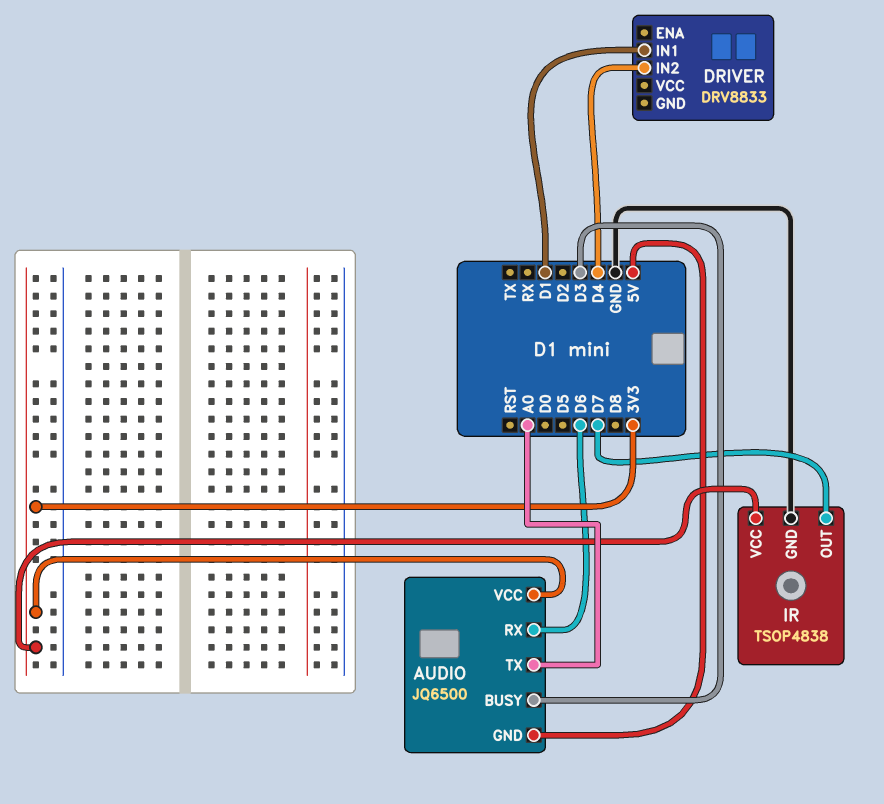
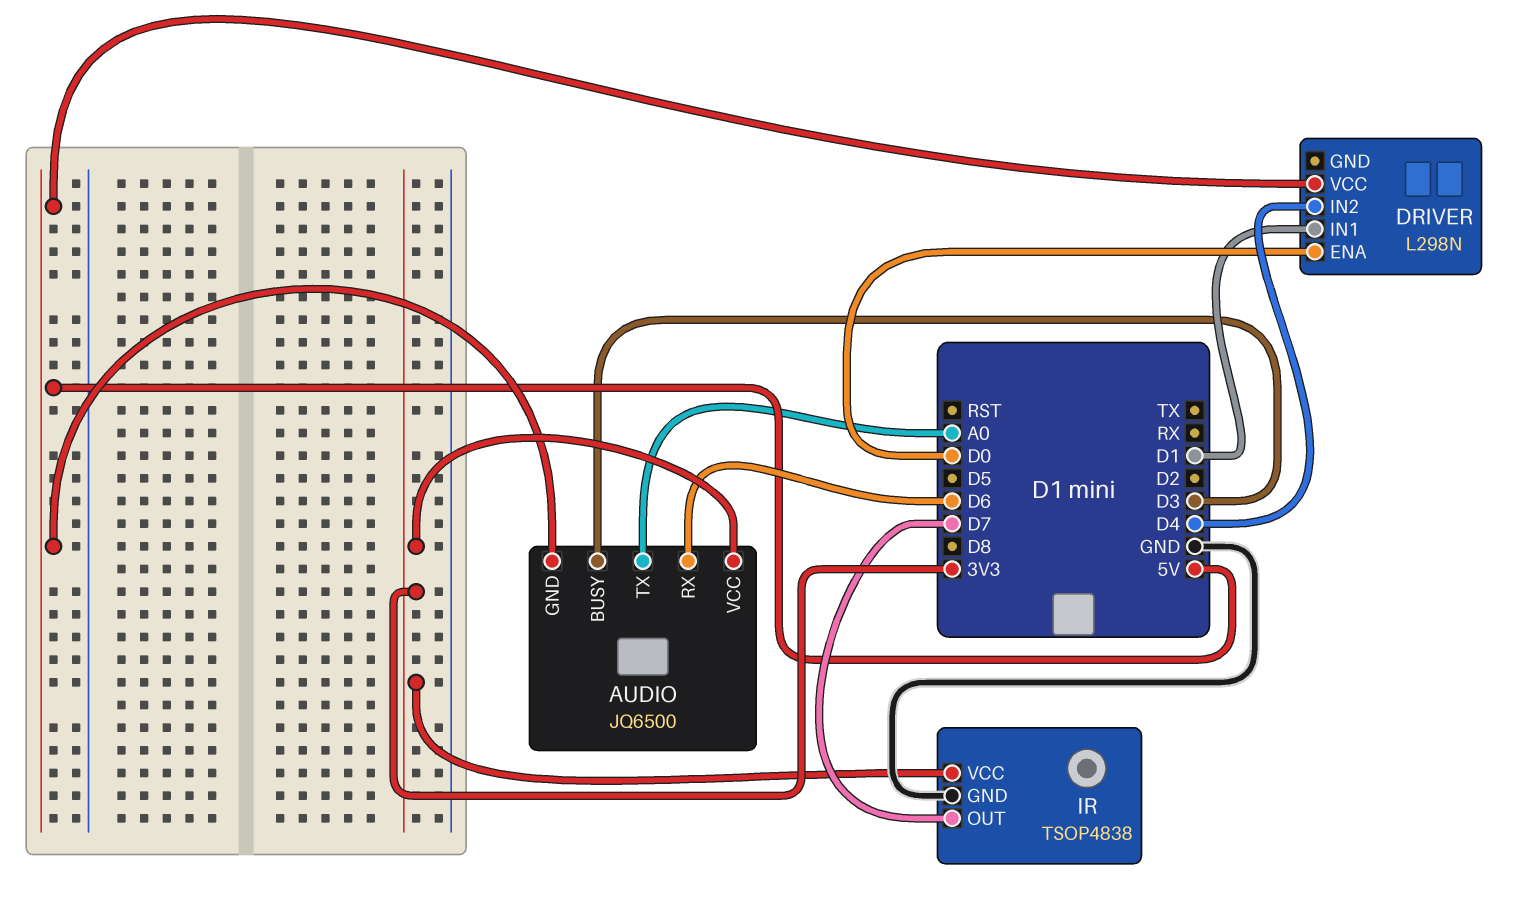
DRIVER: DRV8833 -> L298N
DRIVER pin ENA: none -> D0
DRIVER pin VCC: none -> 5V

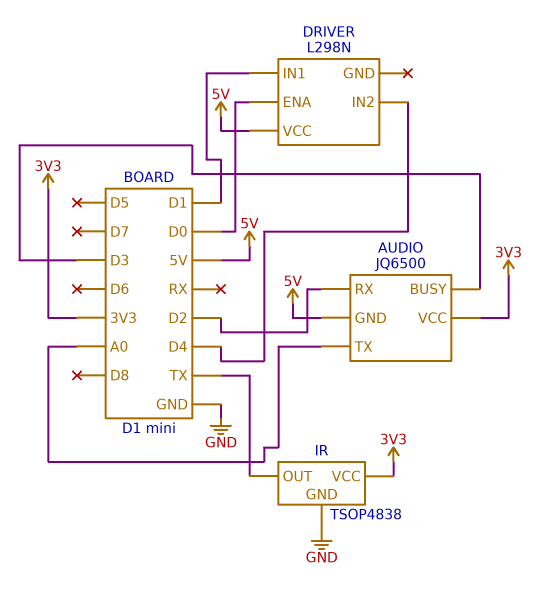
AUDIO pin RX: D6 -> D2
IR pin OUT: D7 -> TX

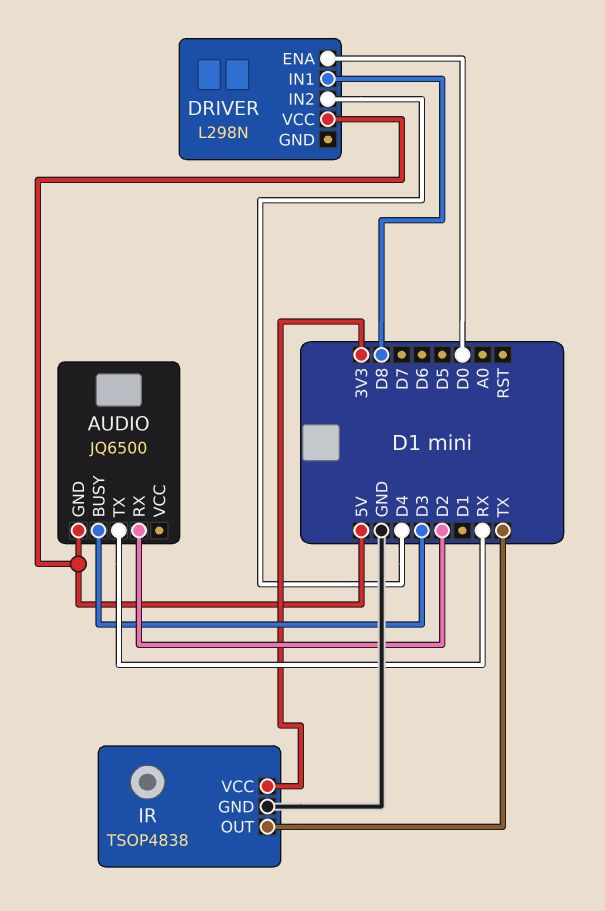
AUDIO pin TX: A0 -> RX
AUDIO pin VCC: 3V3 -> none
DRIVER pin IN1: D1 -> D8

